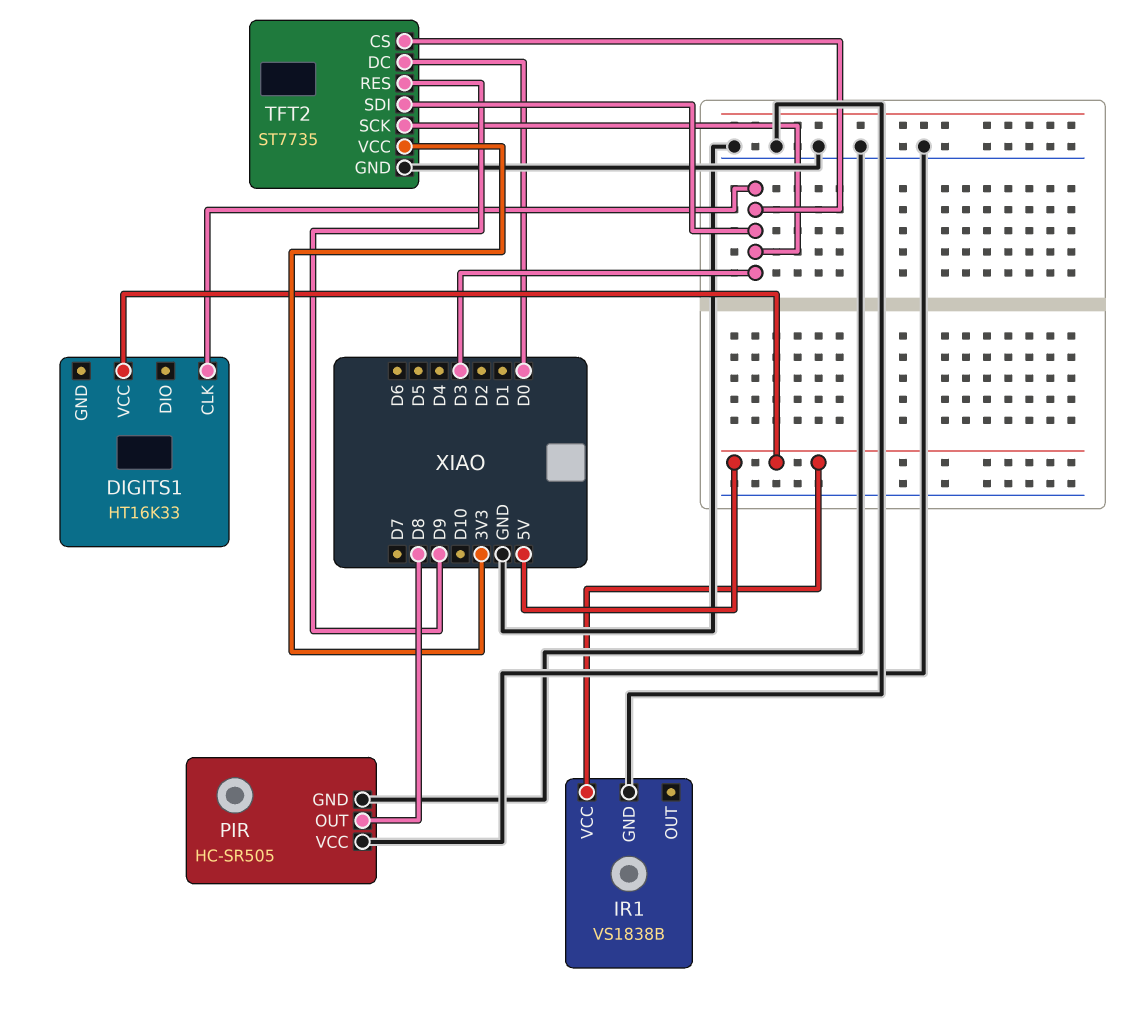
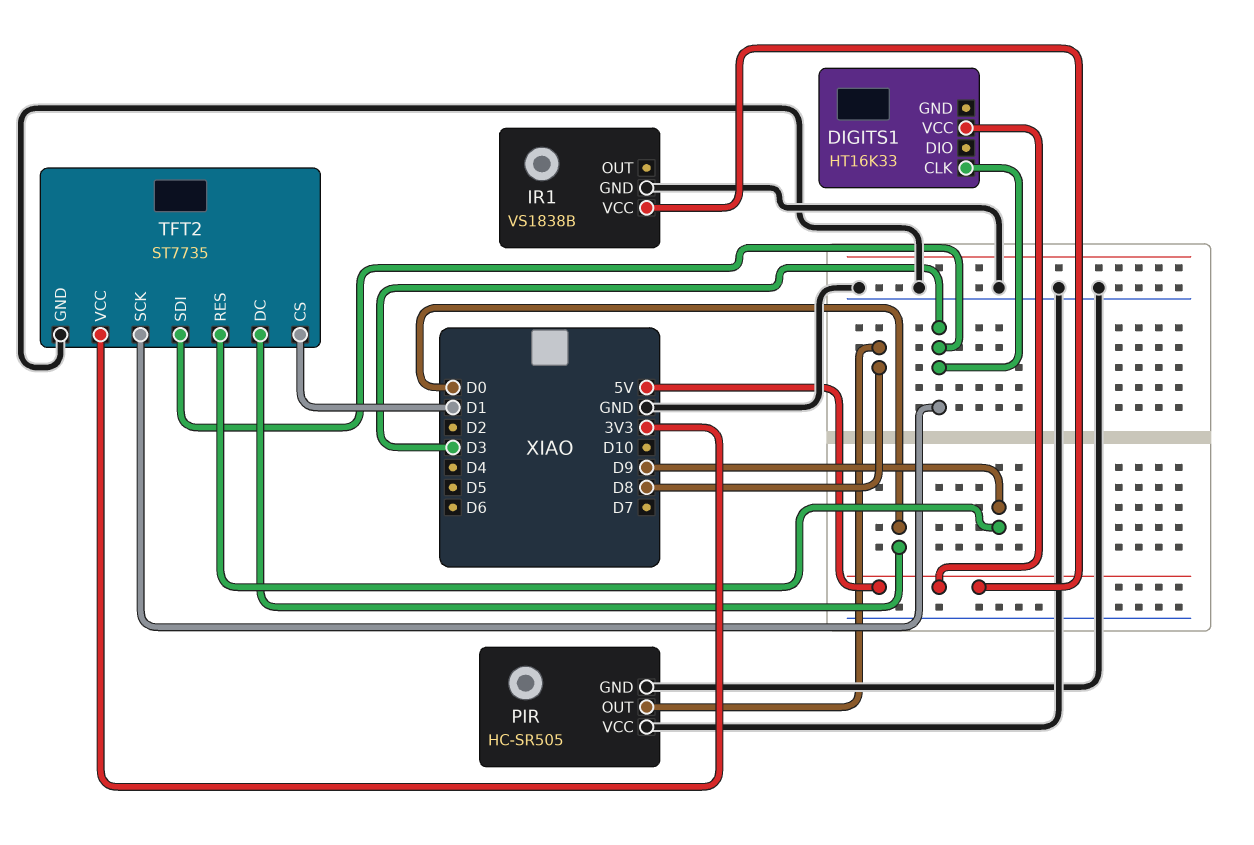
TFT2 pin CS: D3 -> D1

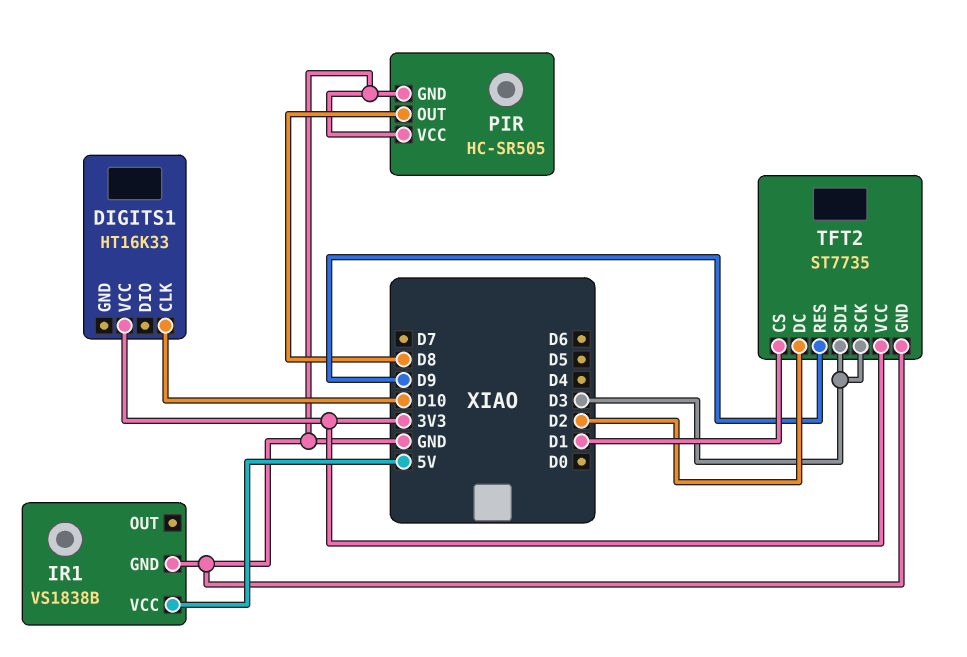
DIGITS1 pin CLK: D3 -> D10
DIGITS1 pin VCC: 5V -> 3V3
TFT2 pin DC: D0 -> D2

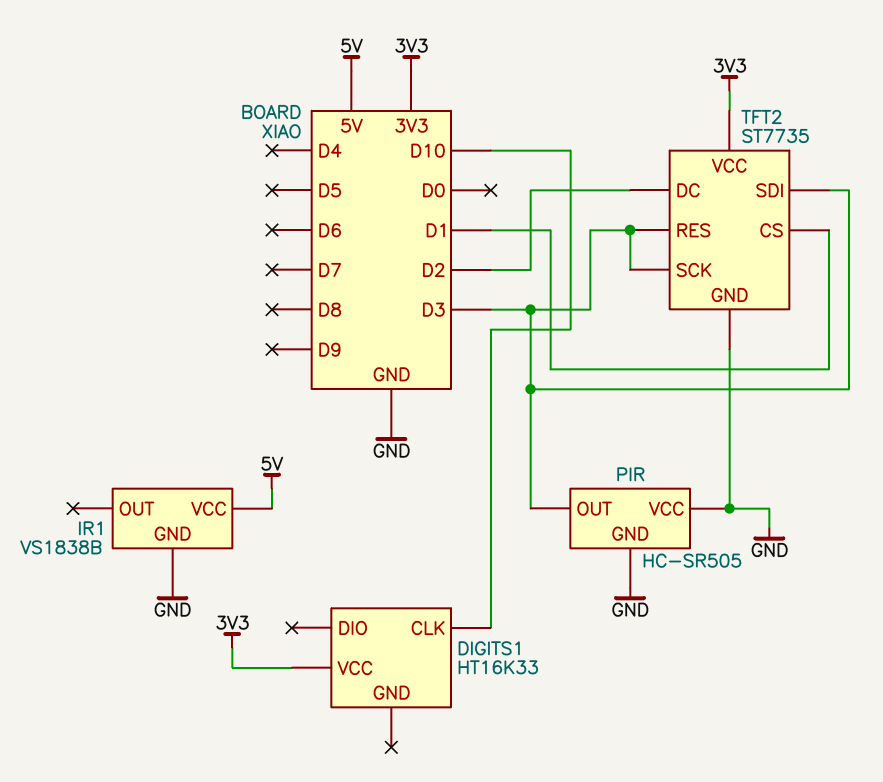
PIR pin OUT: D8 -> D3
TFT2 pin RES: D9 -> D3

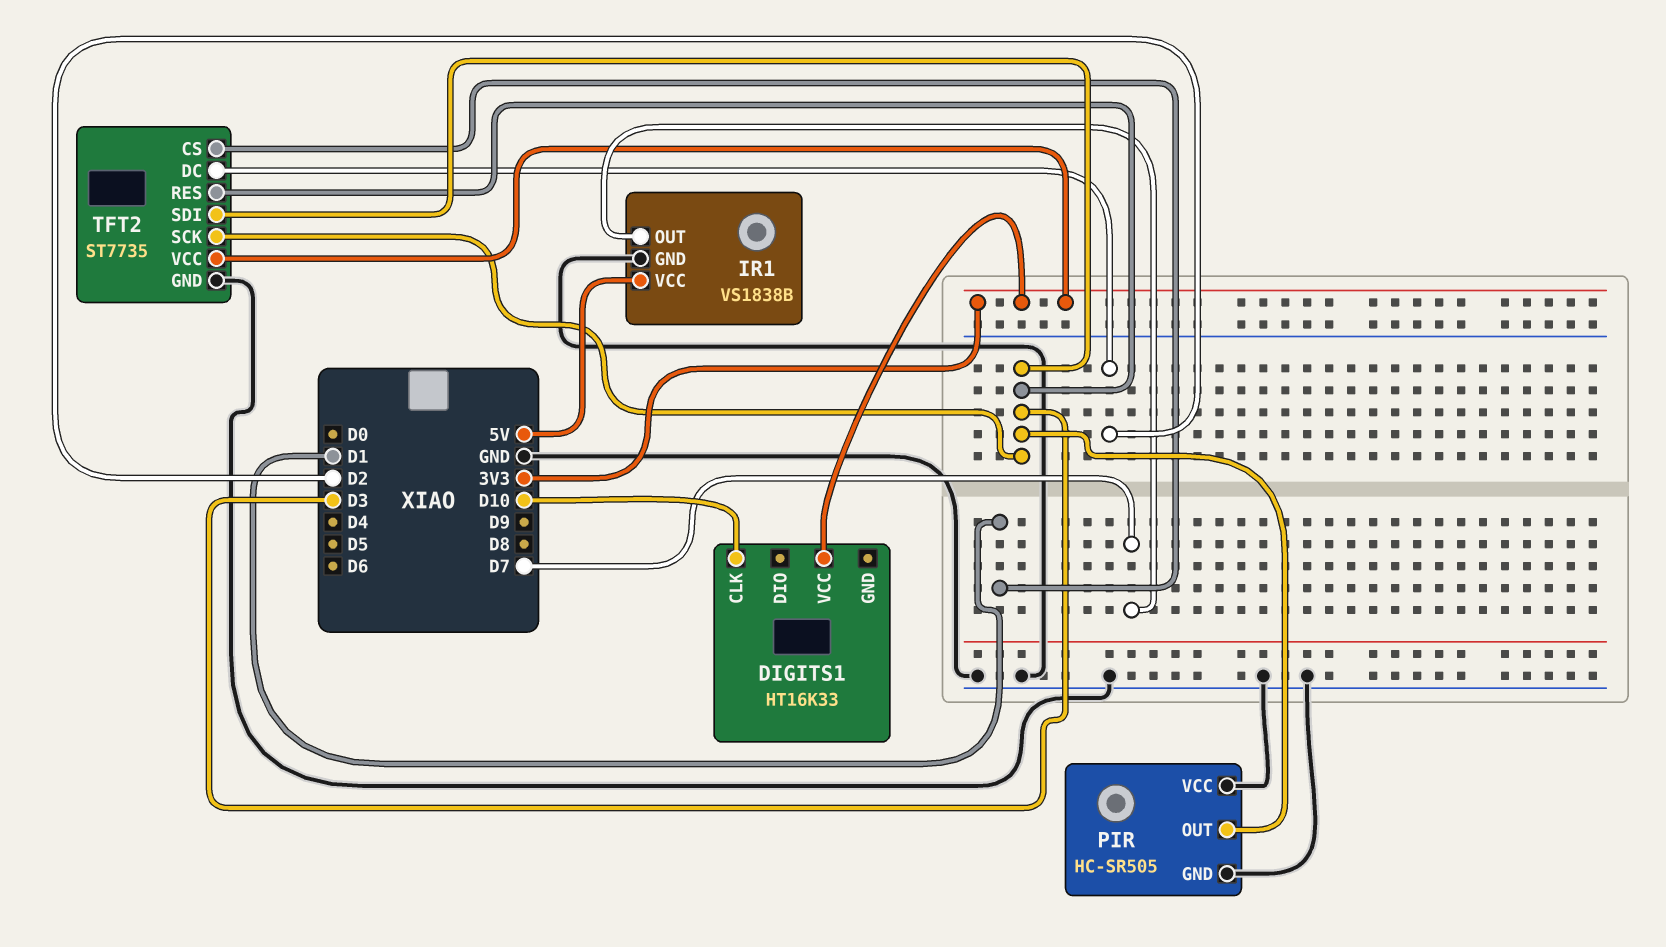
IR1 pin OUT: none -> D7

